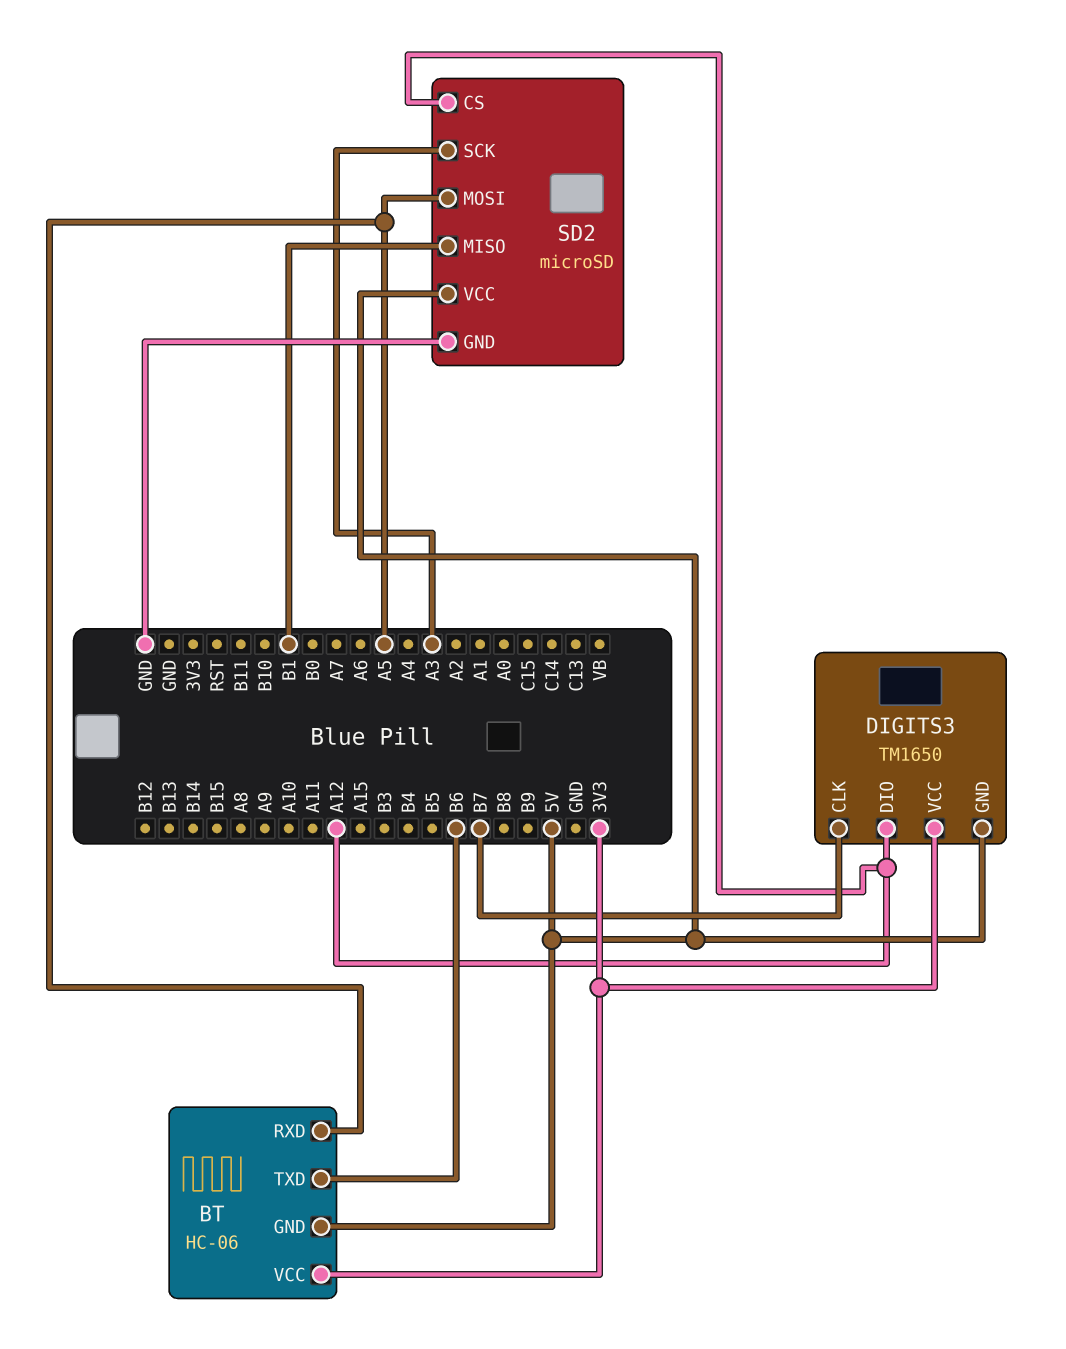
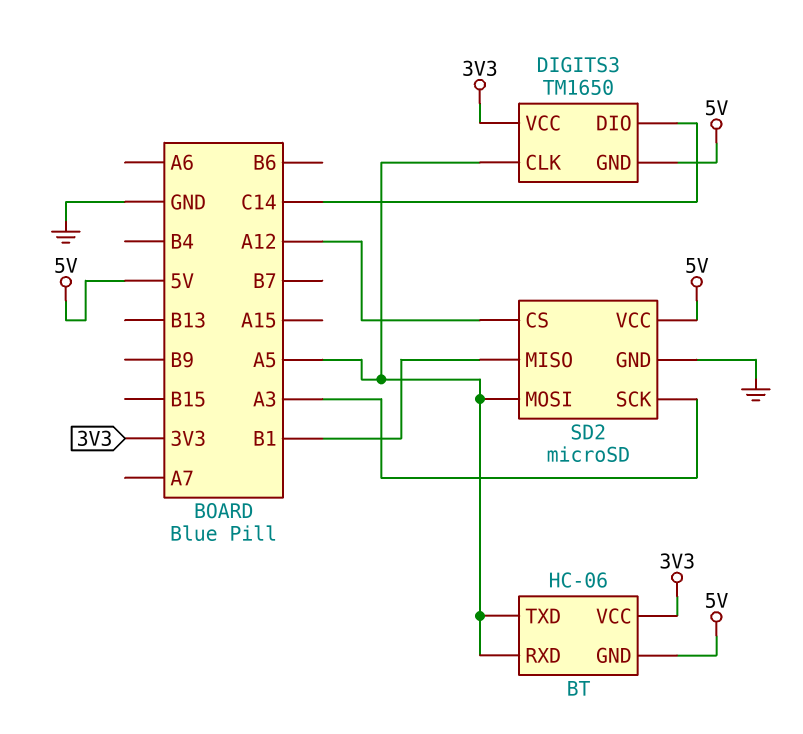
BT pin TXD: B6 -> A5
DIGITS3 pin CLK: B7 -> A5
DIGITS3 pin DIO: A12 -> C14

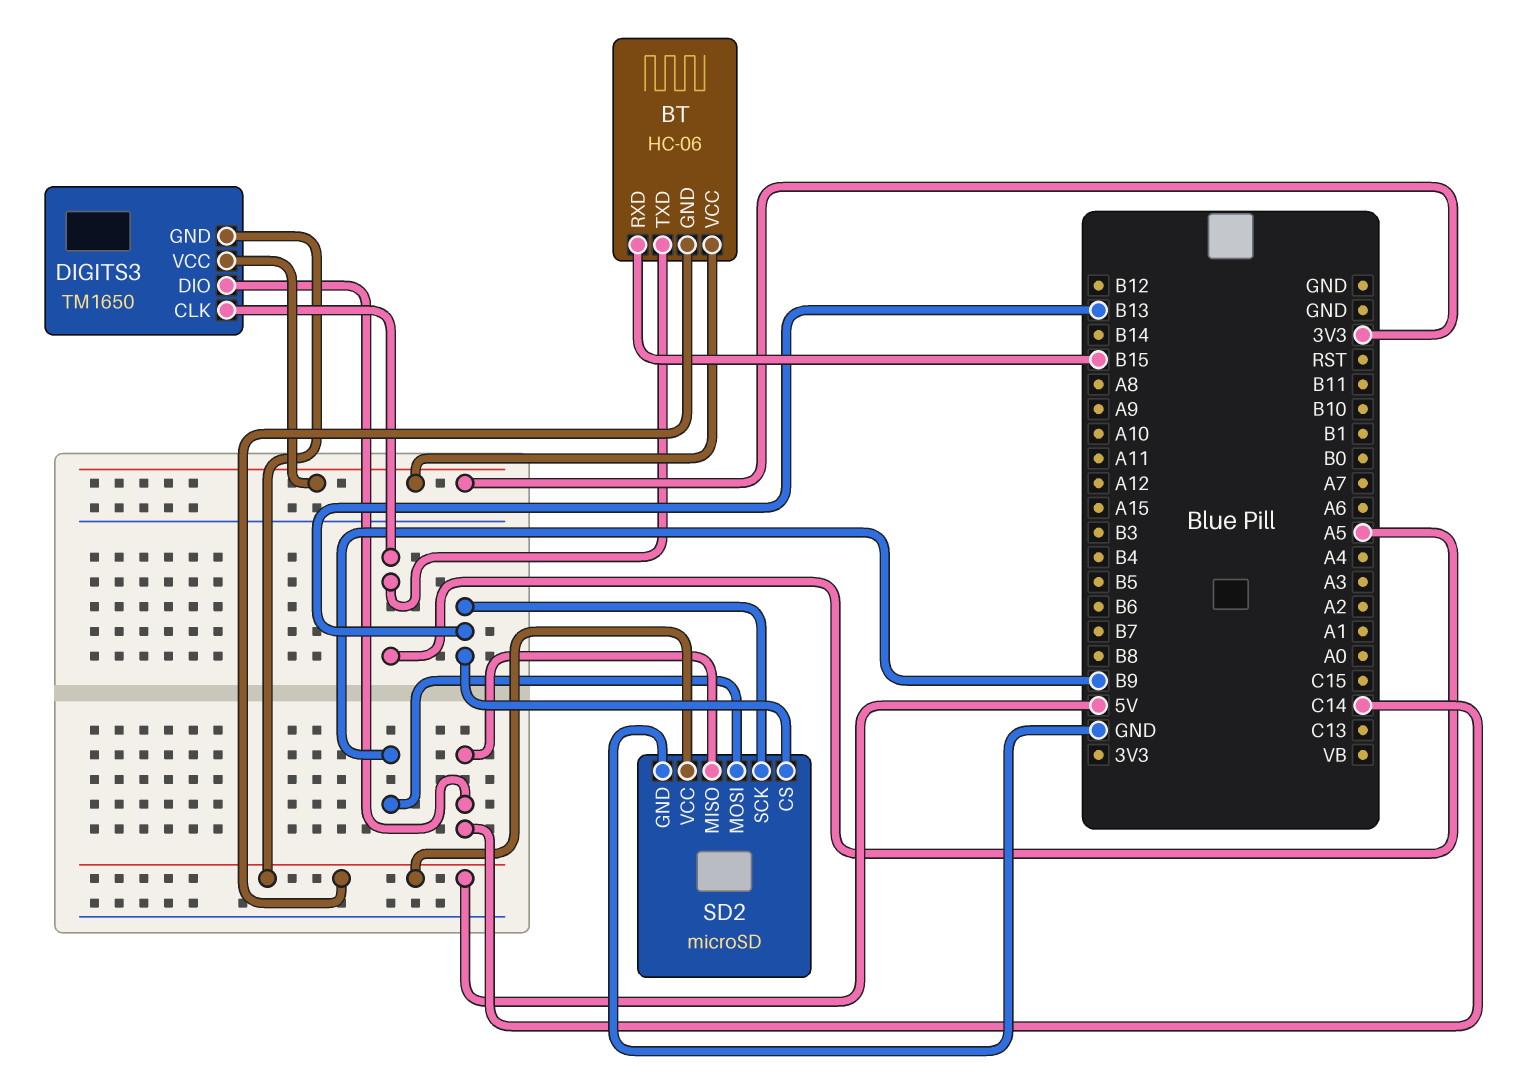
BT pin RXD: A5 -> B15
SD2 pin CS: A12 -> B13
SD2 pin MISO: B1 -> C14
SD2 pin MOSI: A5 -> B9
SD2 pin SCK: A3 -> B13

